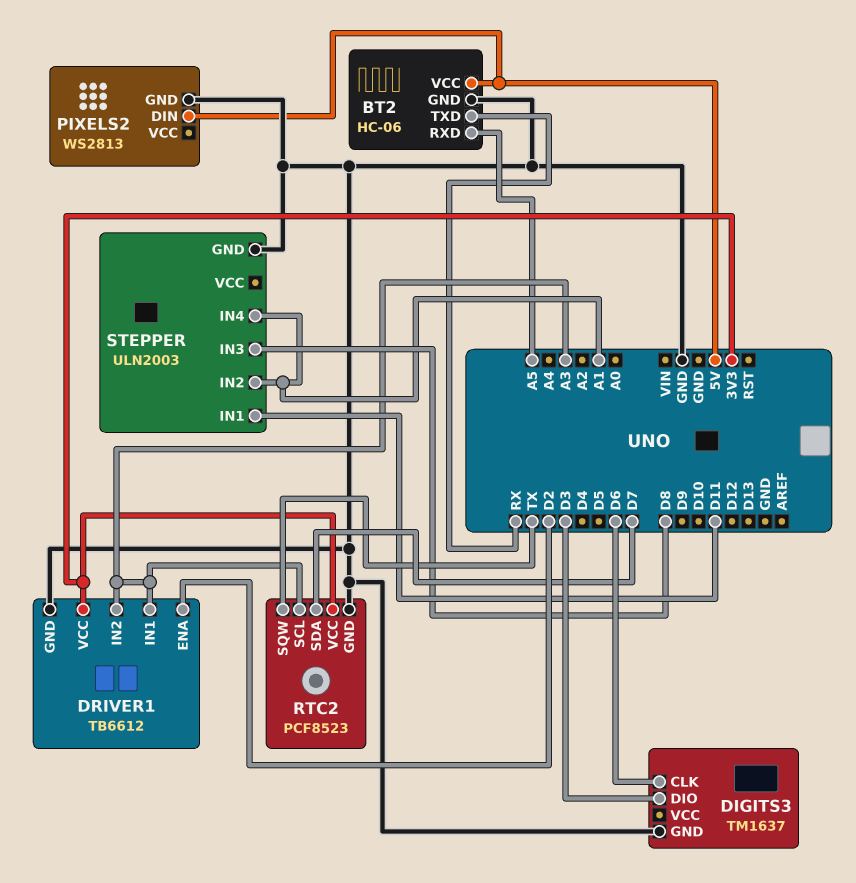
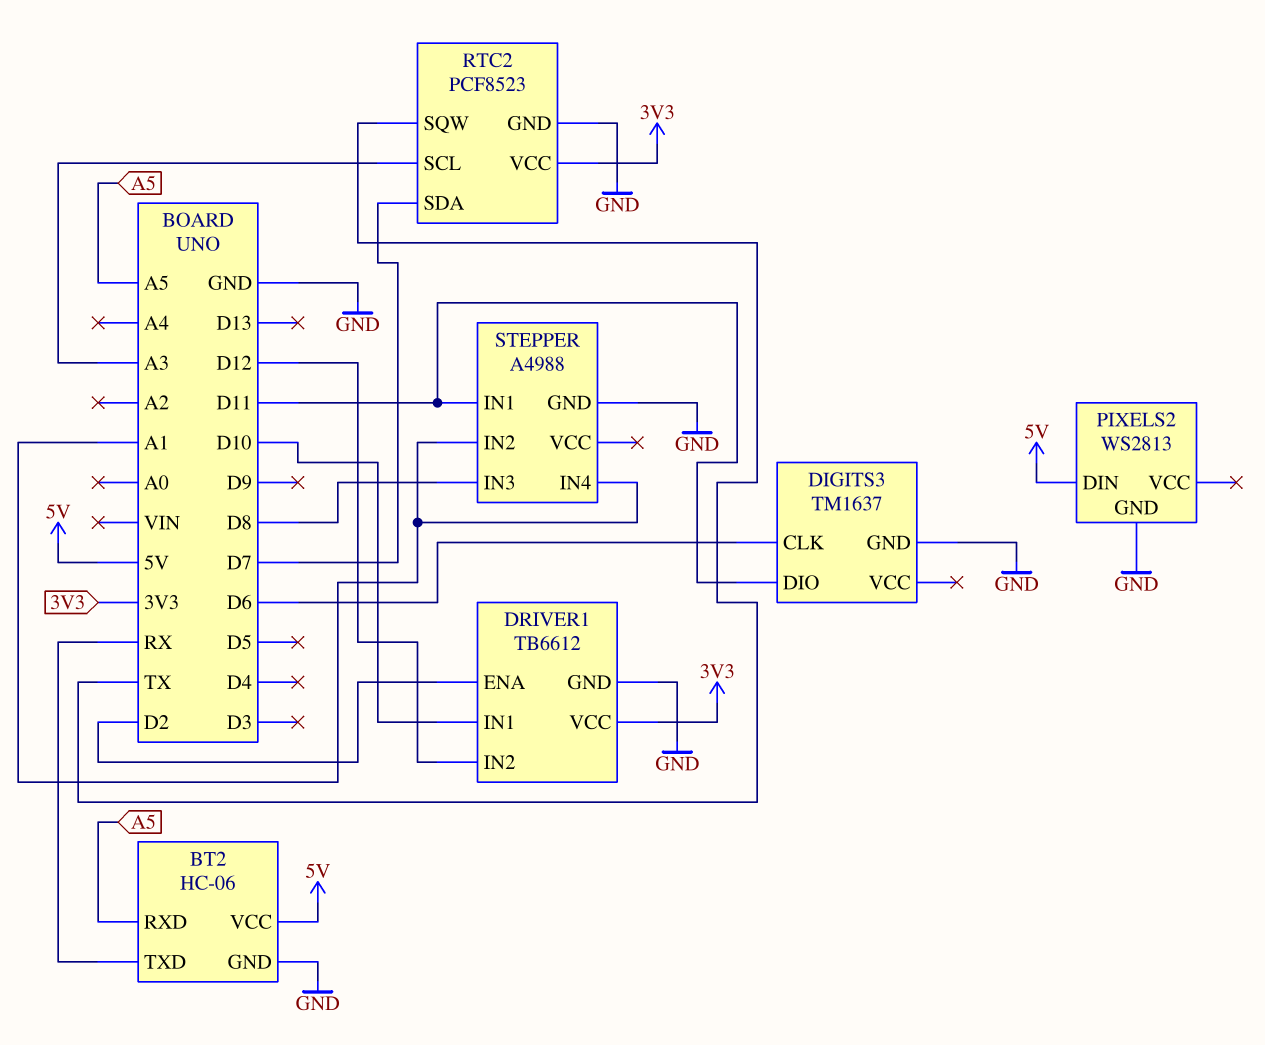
DIGITS3 pin DIO: D3 -> D11
DRIVER1 pin IN1: A3 -> D10
DRIVER1 pin IN2: A3 -> D12
STEPPER: ULN2003 -> A4988

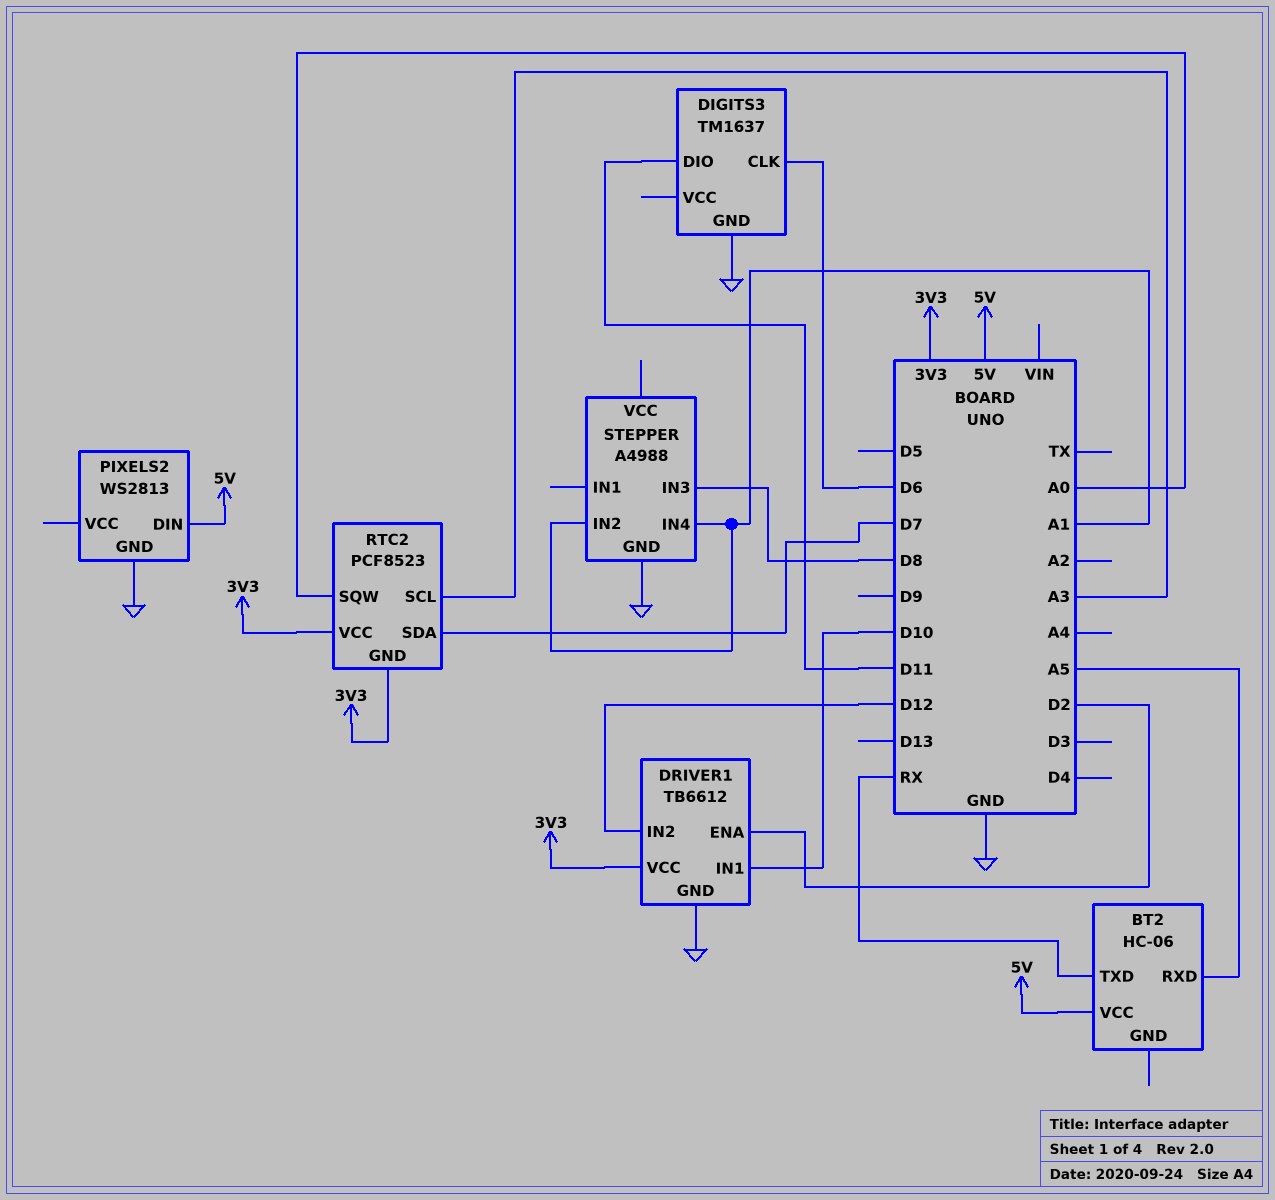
BT2 pin GND: GND -> none
RTC2 pin GND: GND -> 3V3
RTC2 pin SQW: TX -> A0
STEPPER pin IN1: D11 -> none

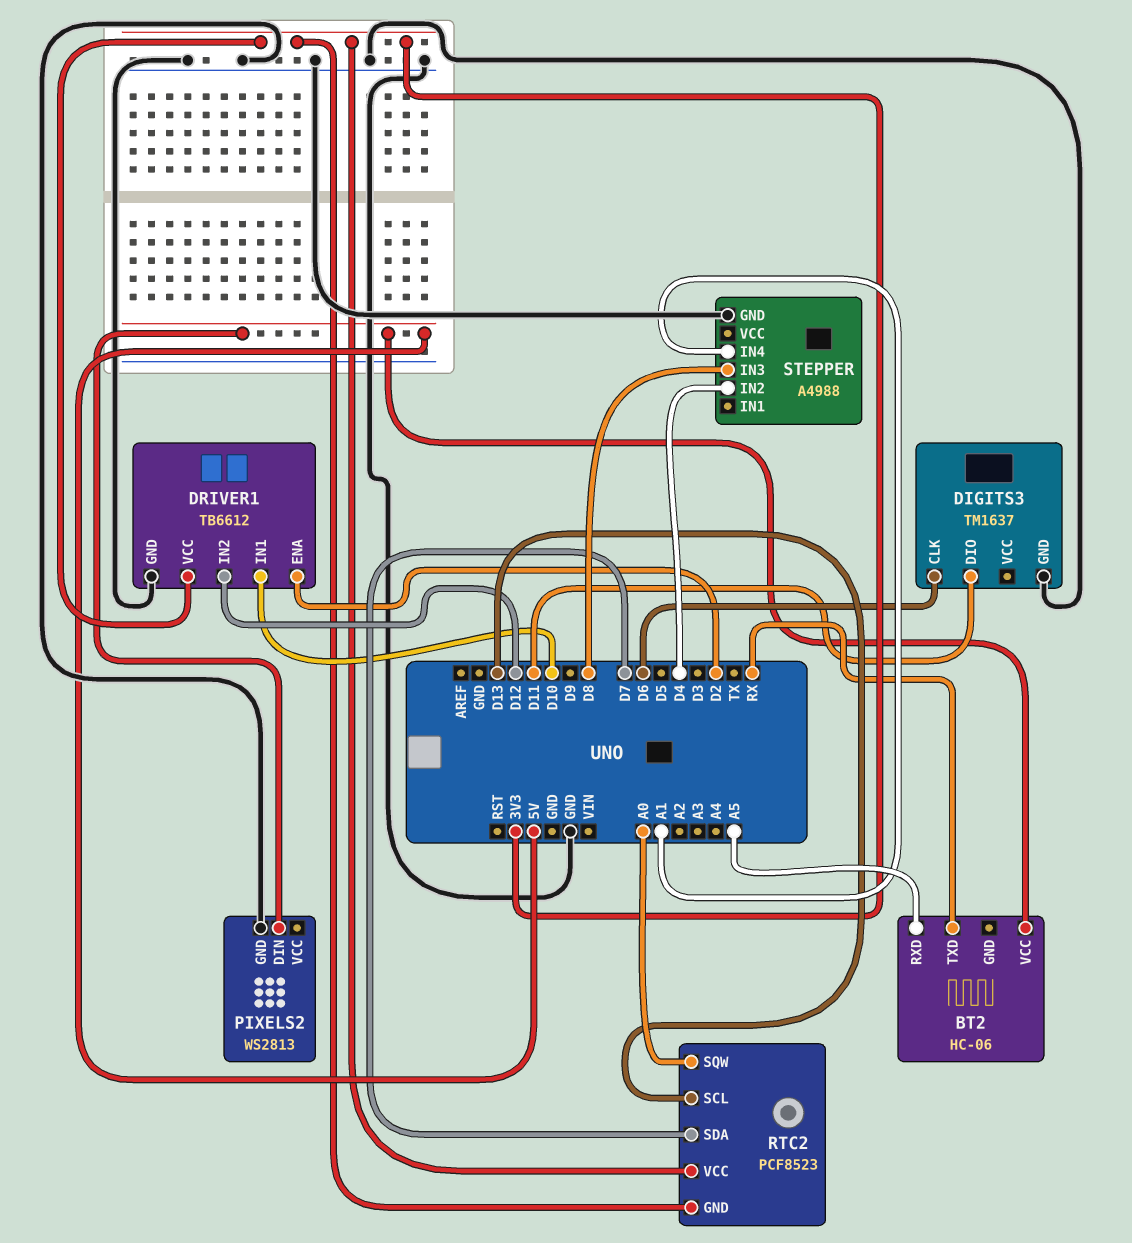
RTC2 pin SCL: A3 -> D13
STEPPER pin IN2: A1 -> D4

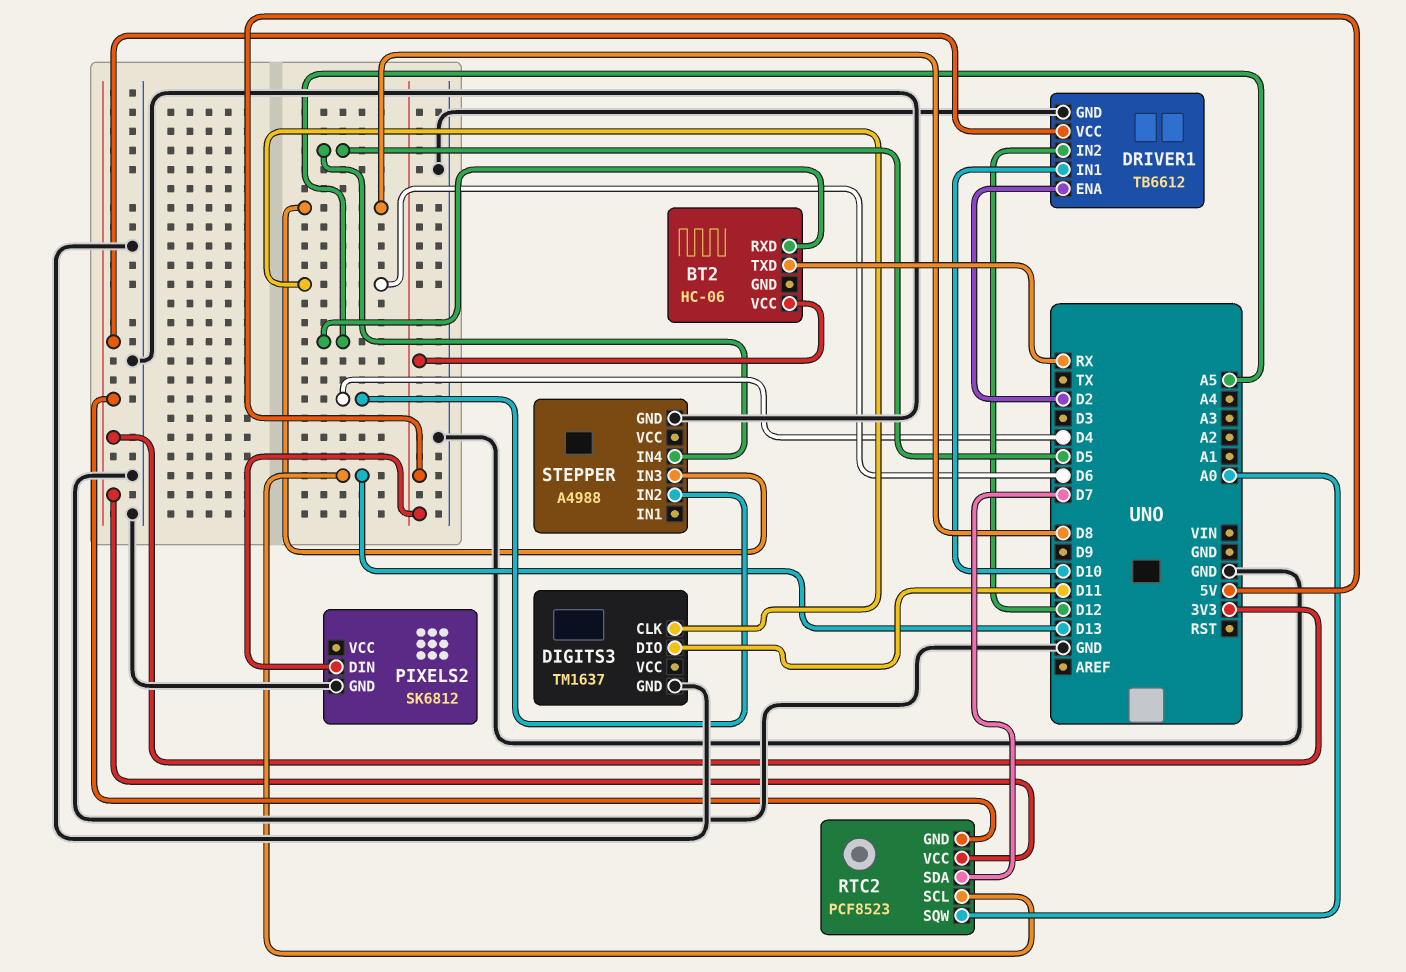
PIXELS2: WS2813 -> SK6812
STEPPER pin IN4: A1 -> D5

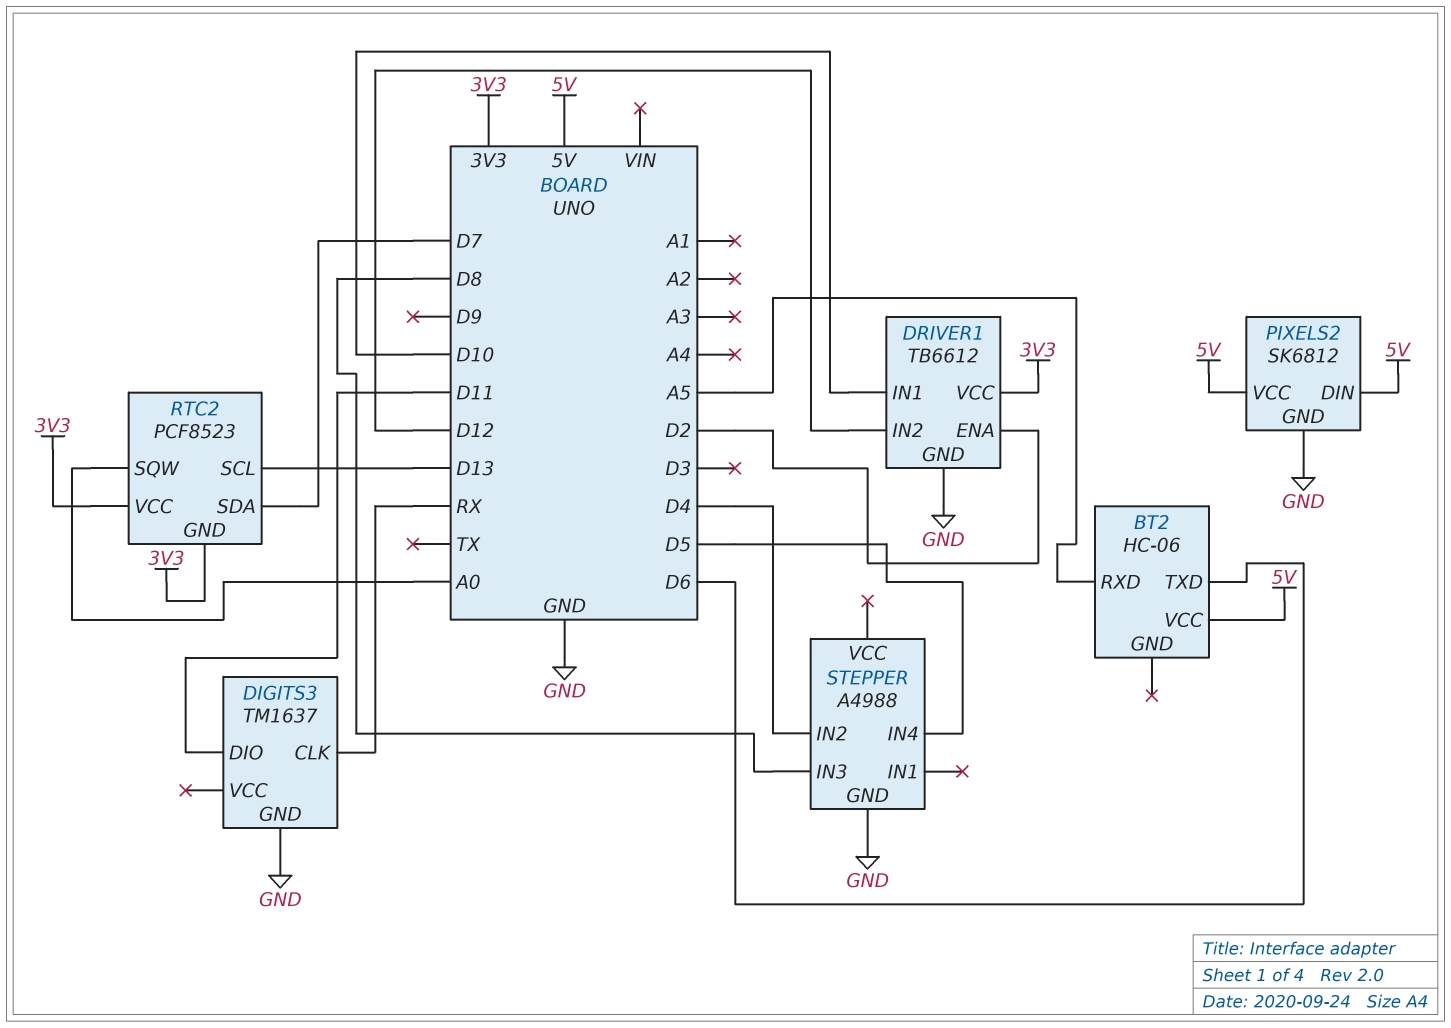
BT2 pin TXD: RX -> D6
DIGITS3 pin CLK: D6 -> RX
PIXELS2 pin VCC: none -> 5V

